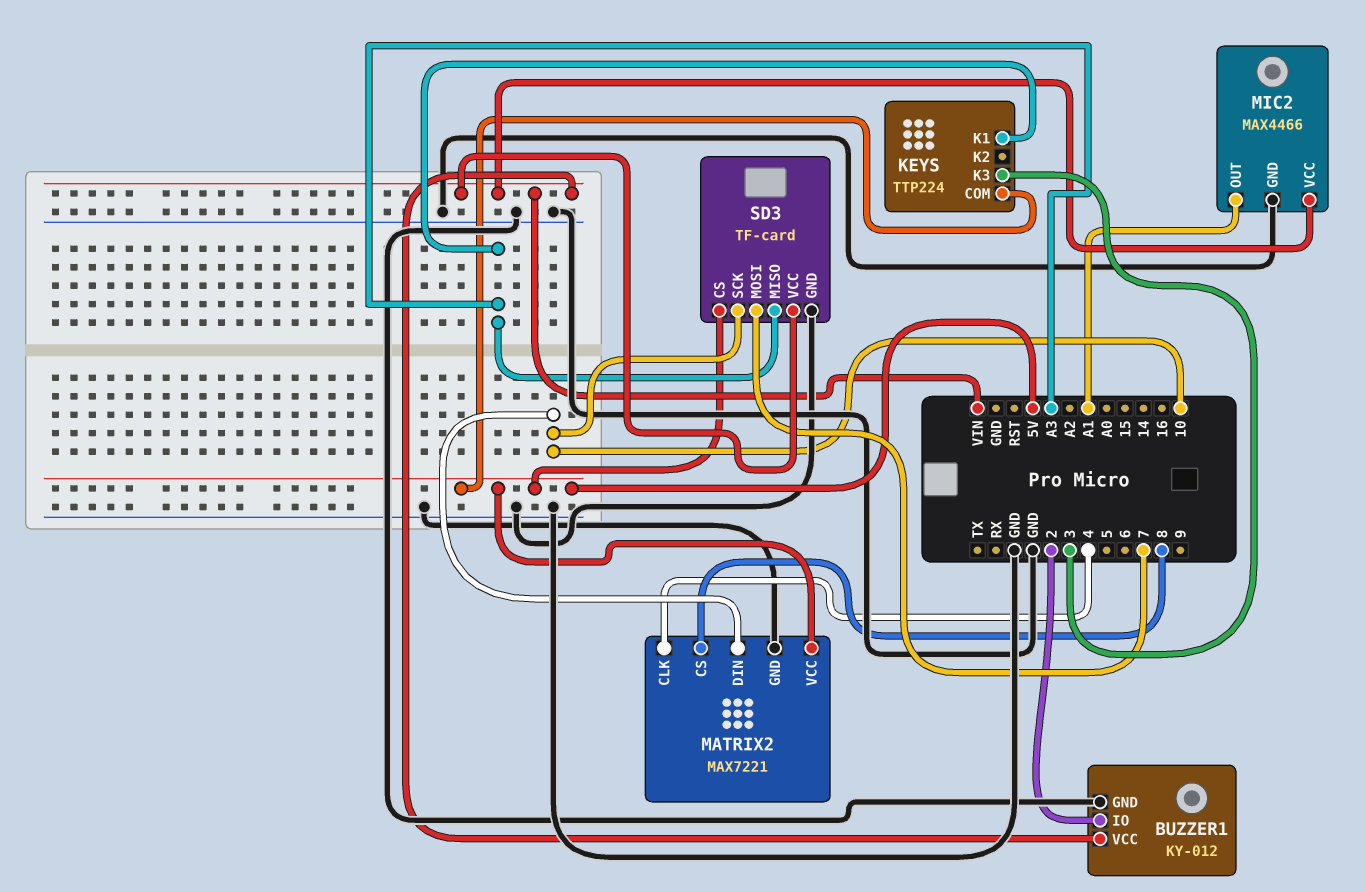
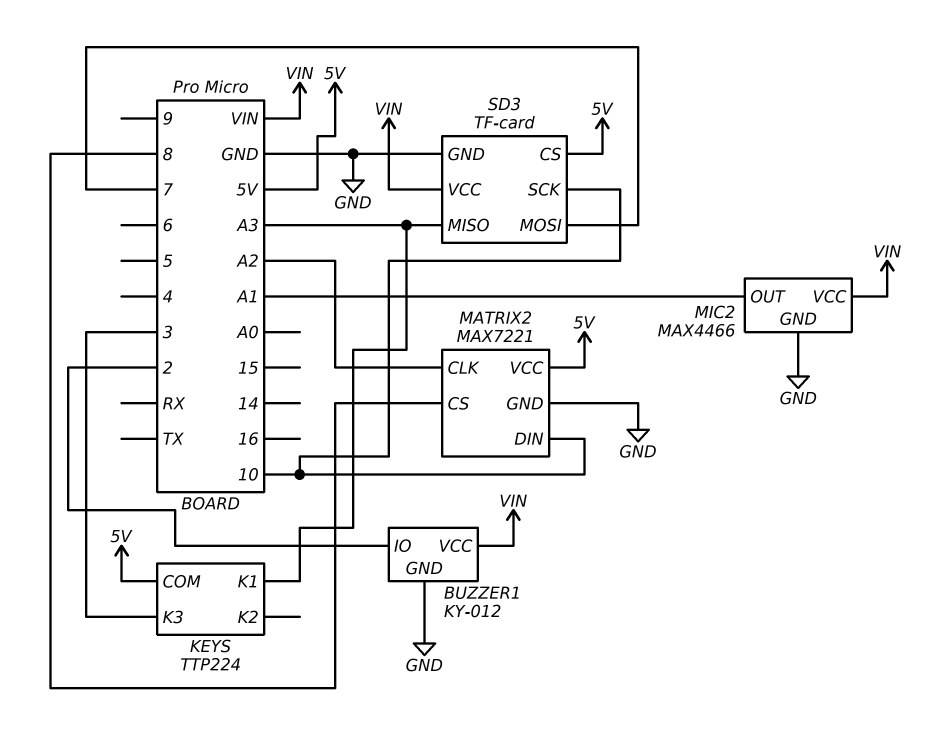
MATRIX2 pin CLK: 4 -> A2

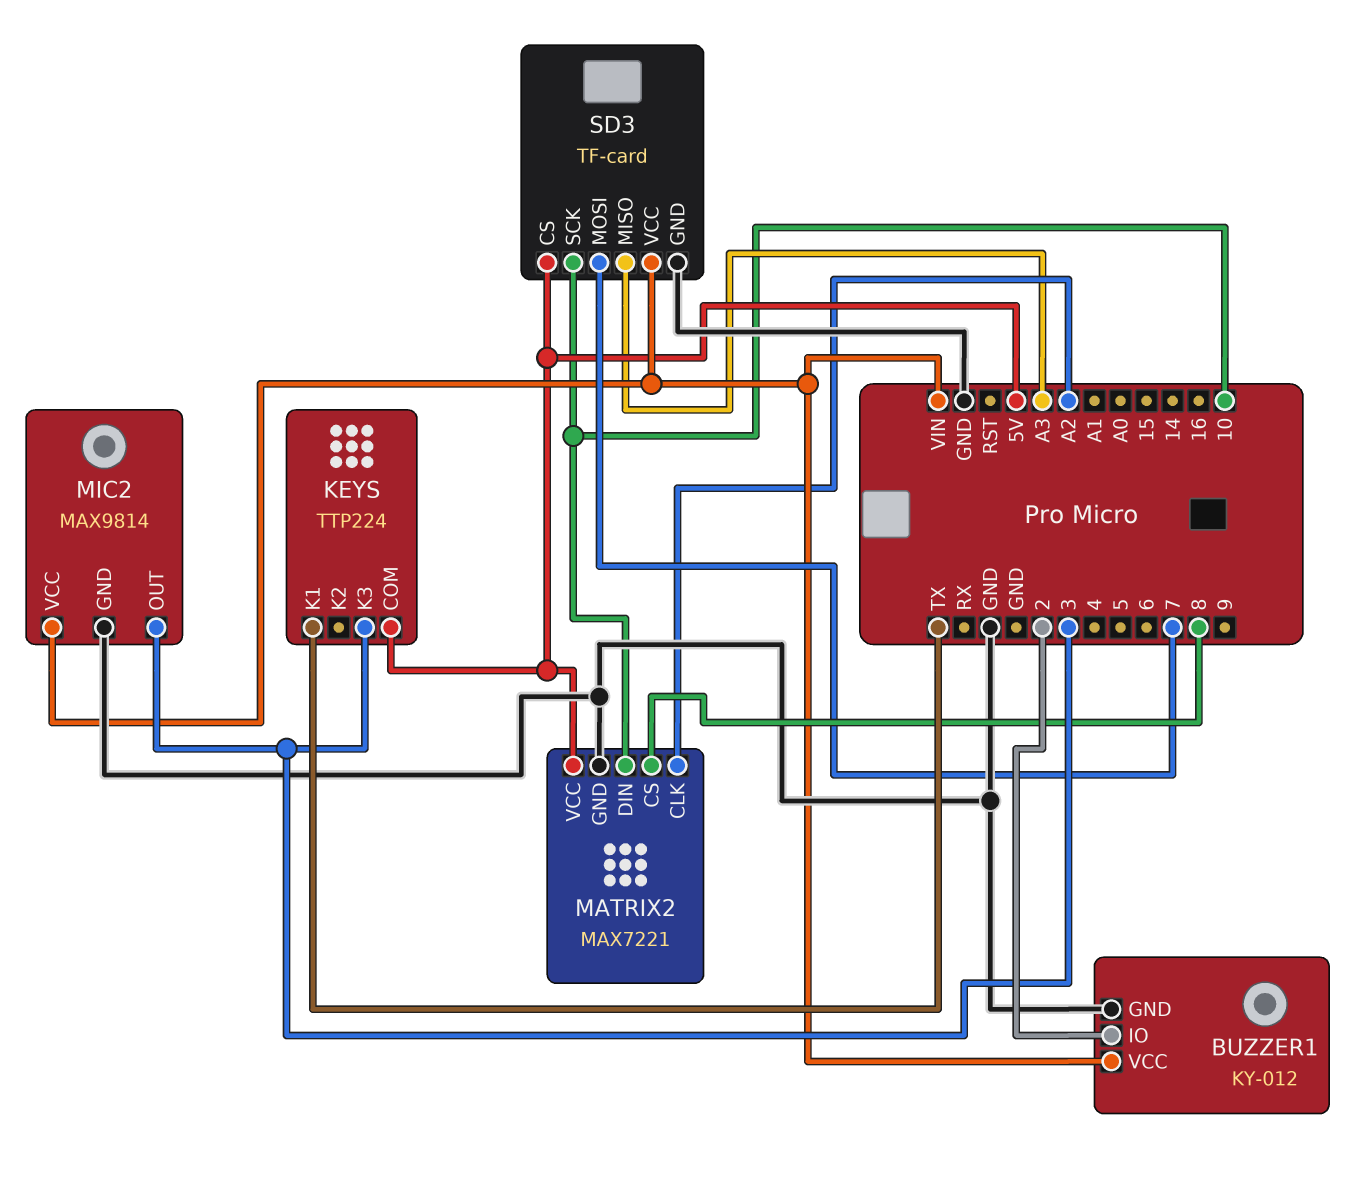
KEYS pin K1: A3 -> TX
MIC2: MAX4466 -> MAX9814
MIC2 pin OUT: A1 -> 3

